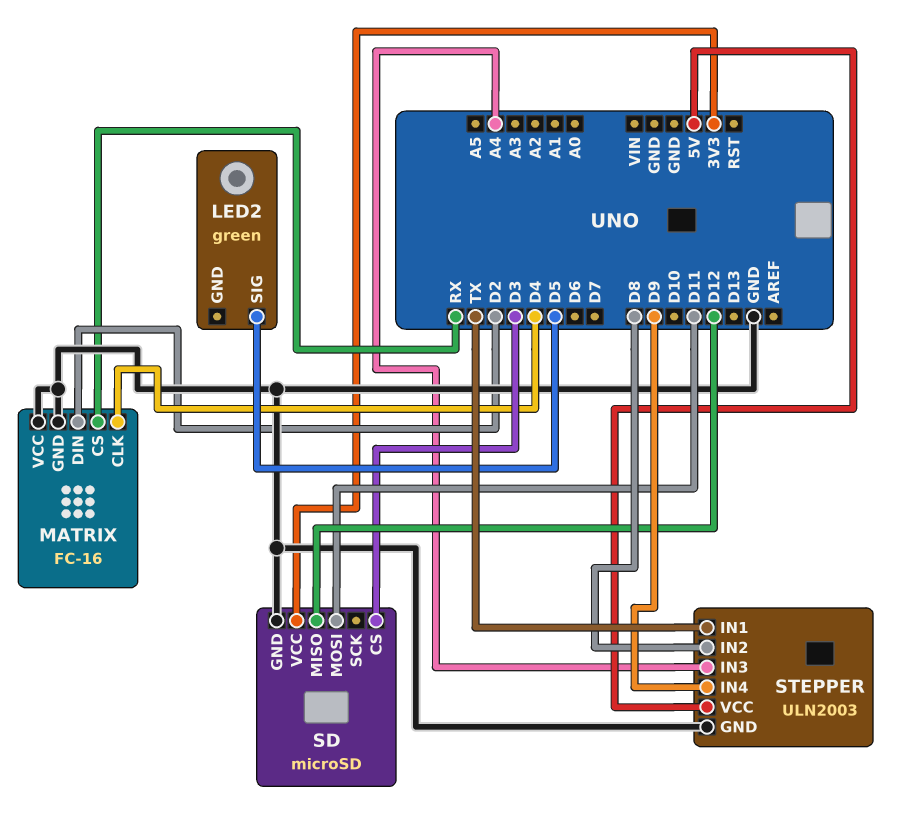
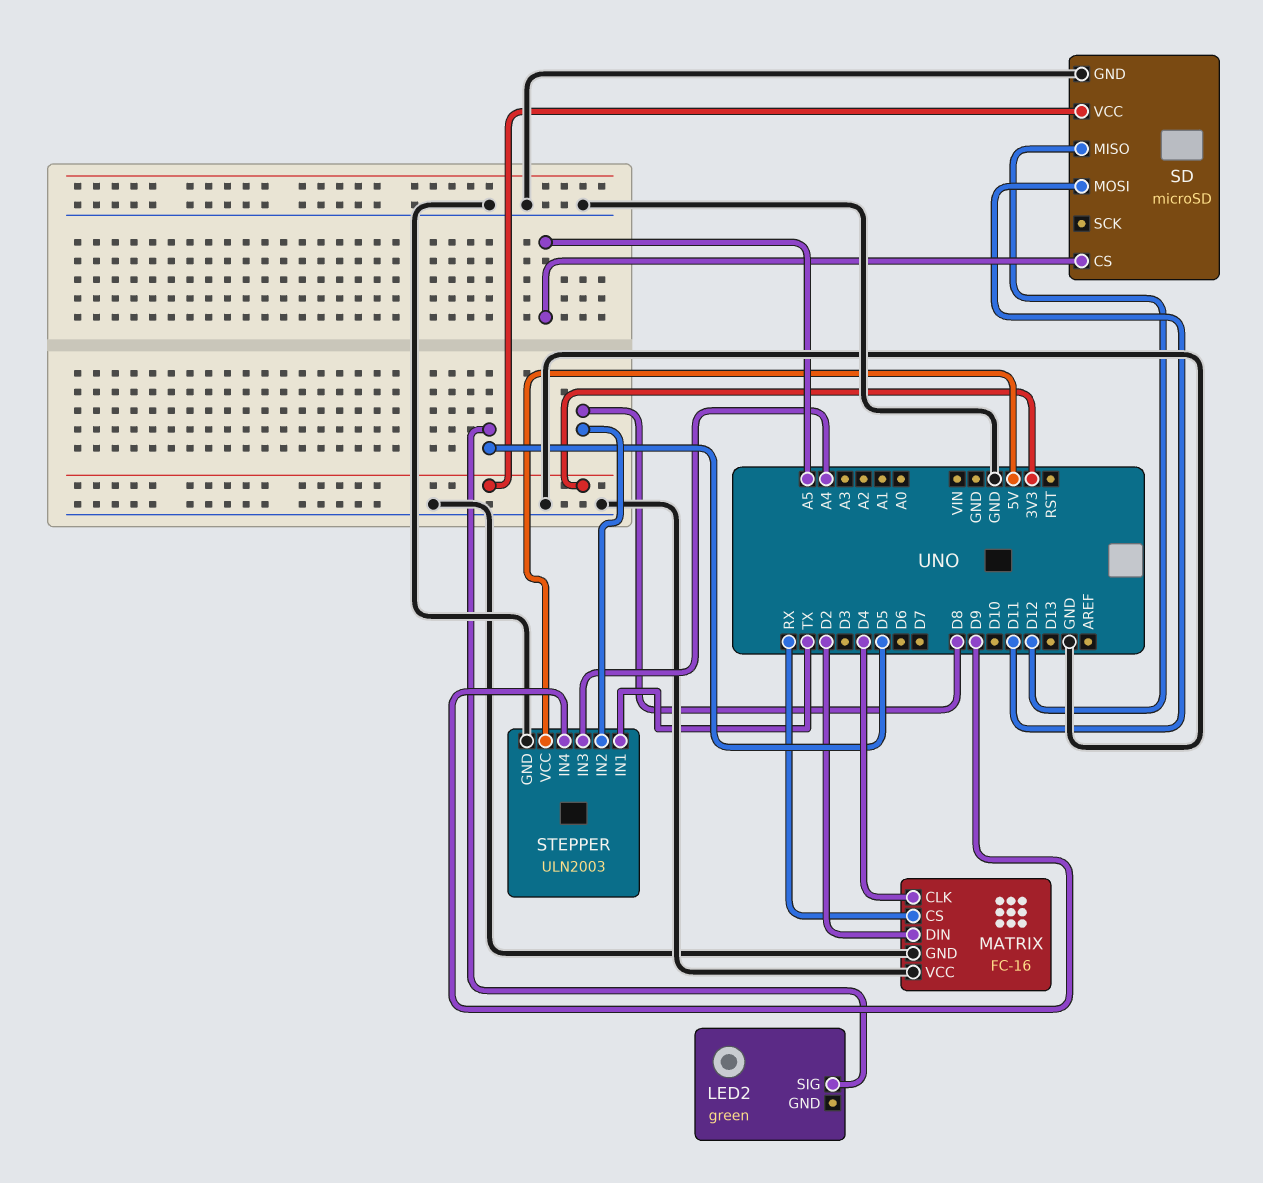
SD pin CS: D3 -> A5

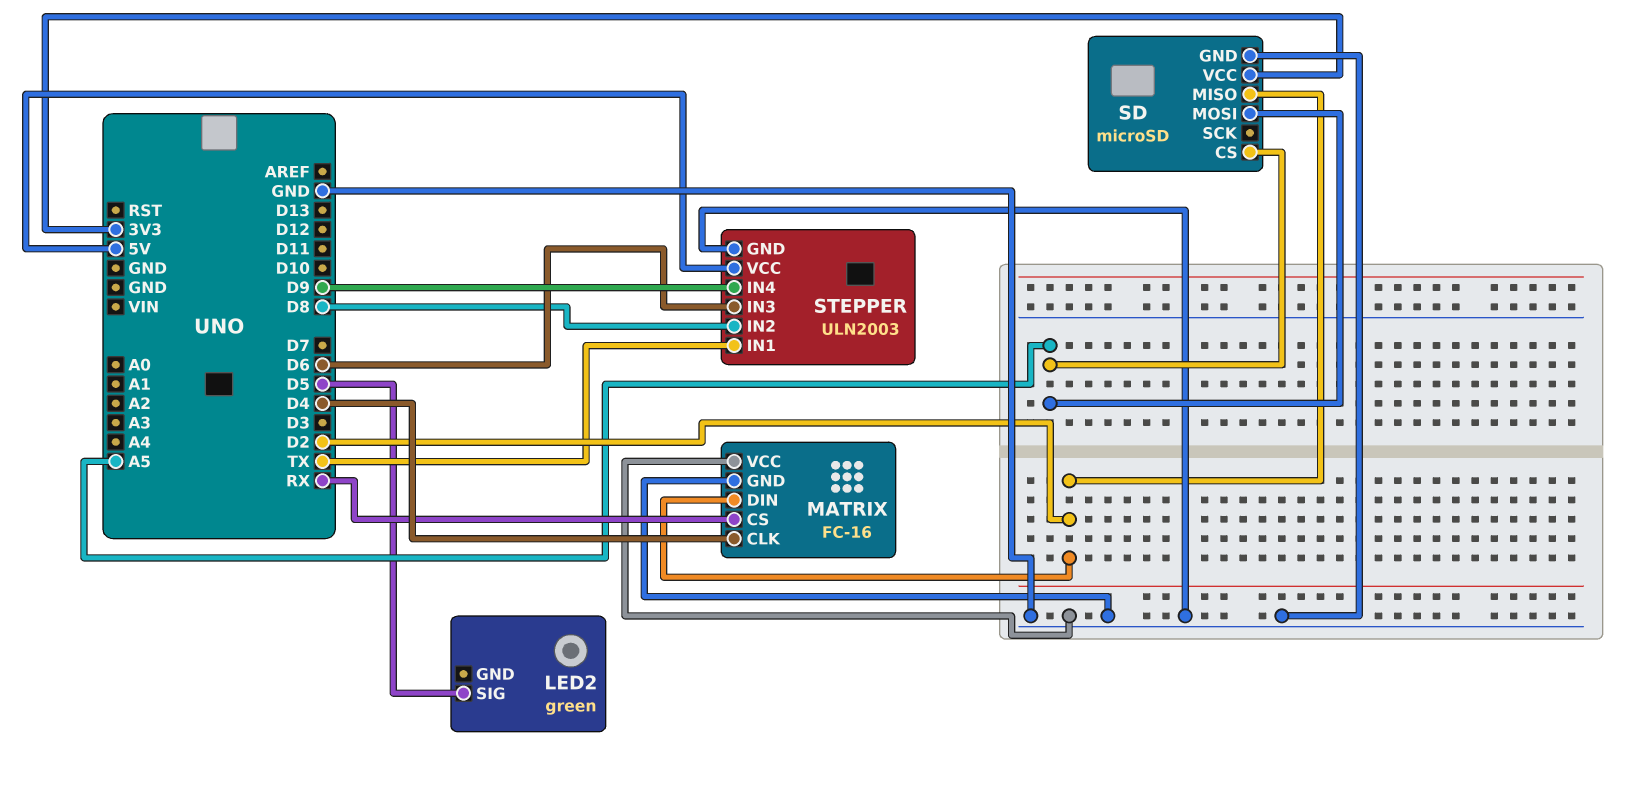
SD pin MISO: D12 -> D2
SD pin MOSI: D11 -> A5
STEPPER pin IN3: A4 -> D6

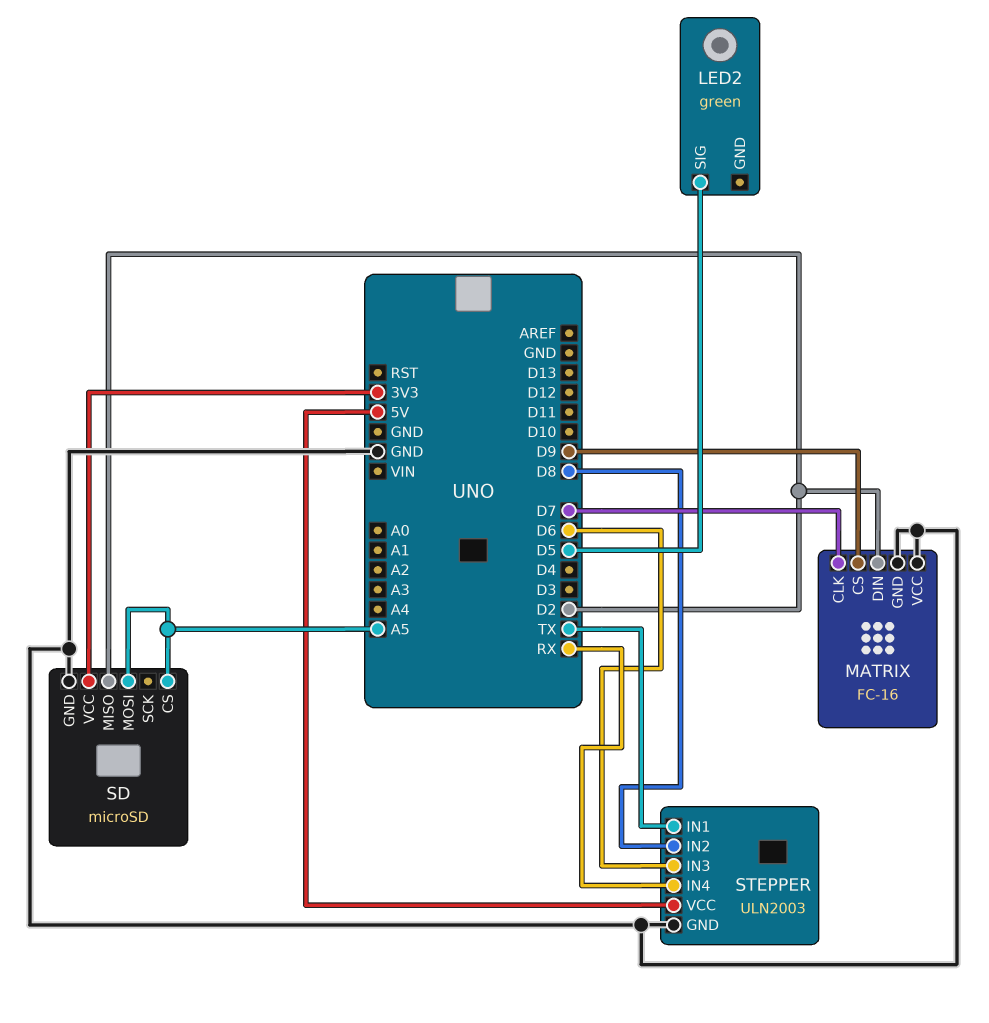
MATRIX pin CLK: D4 -> D7
MATRIX pin CS: RX -> D9
STEPPER pin IN4: D9 -> RX

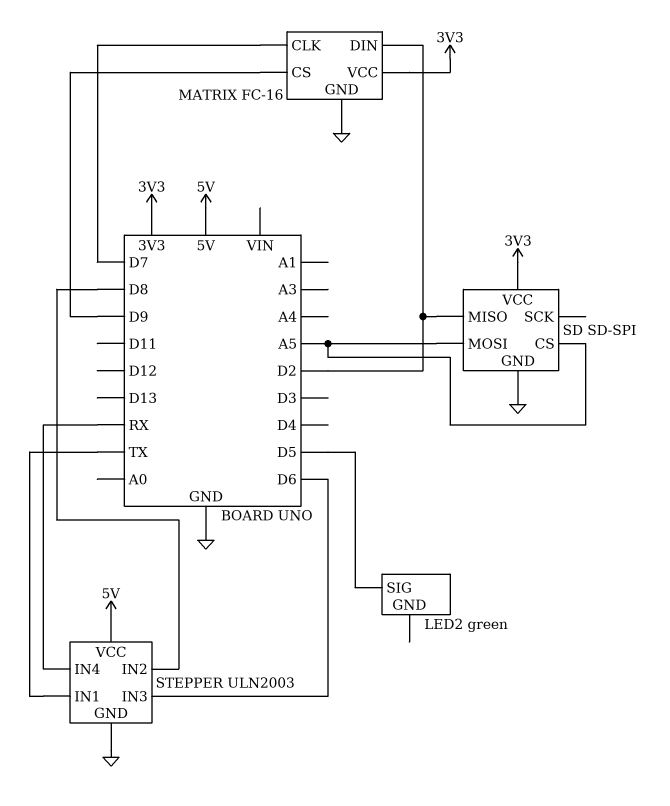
MATRIX pin VCC: GND -> 3V3
SD: microSD -> SD-SPI

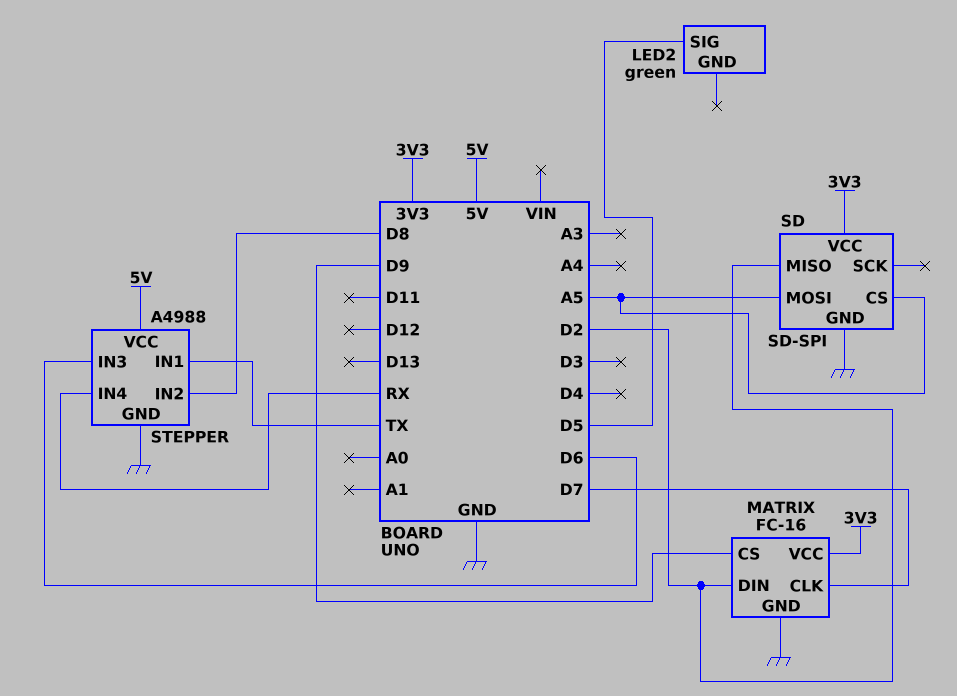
STEPPER: ULN2003 -> A4988

